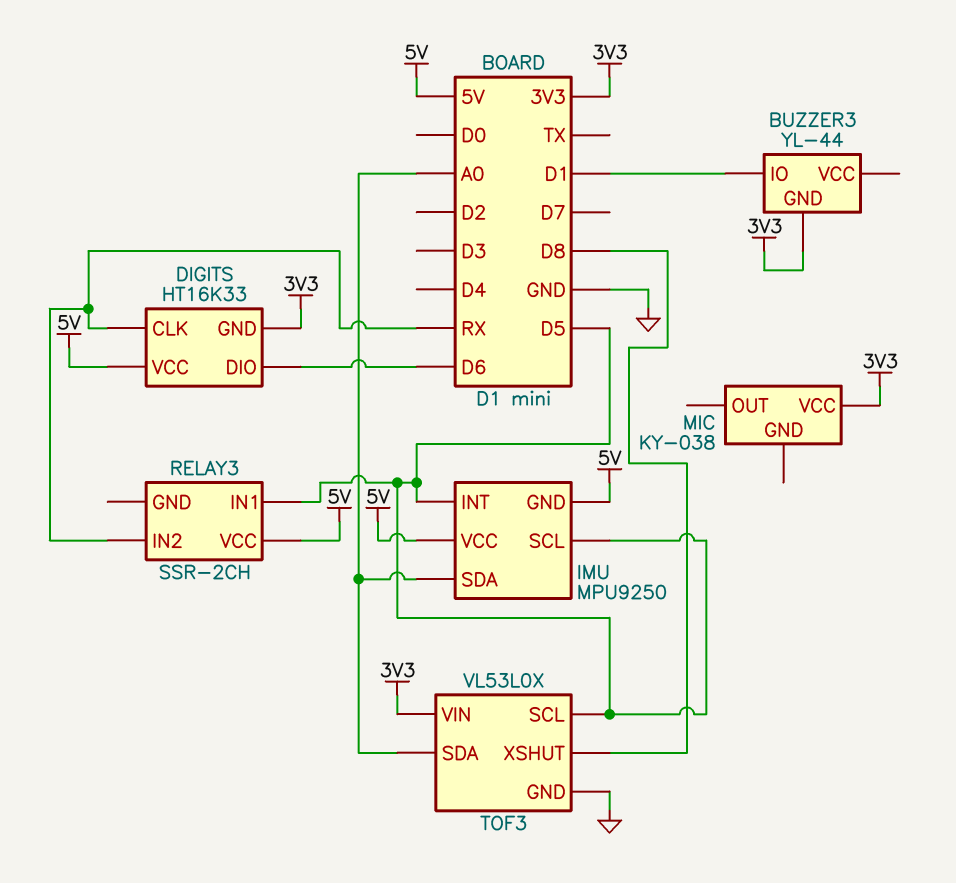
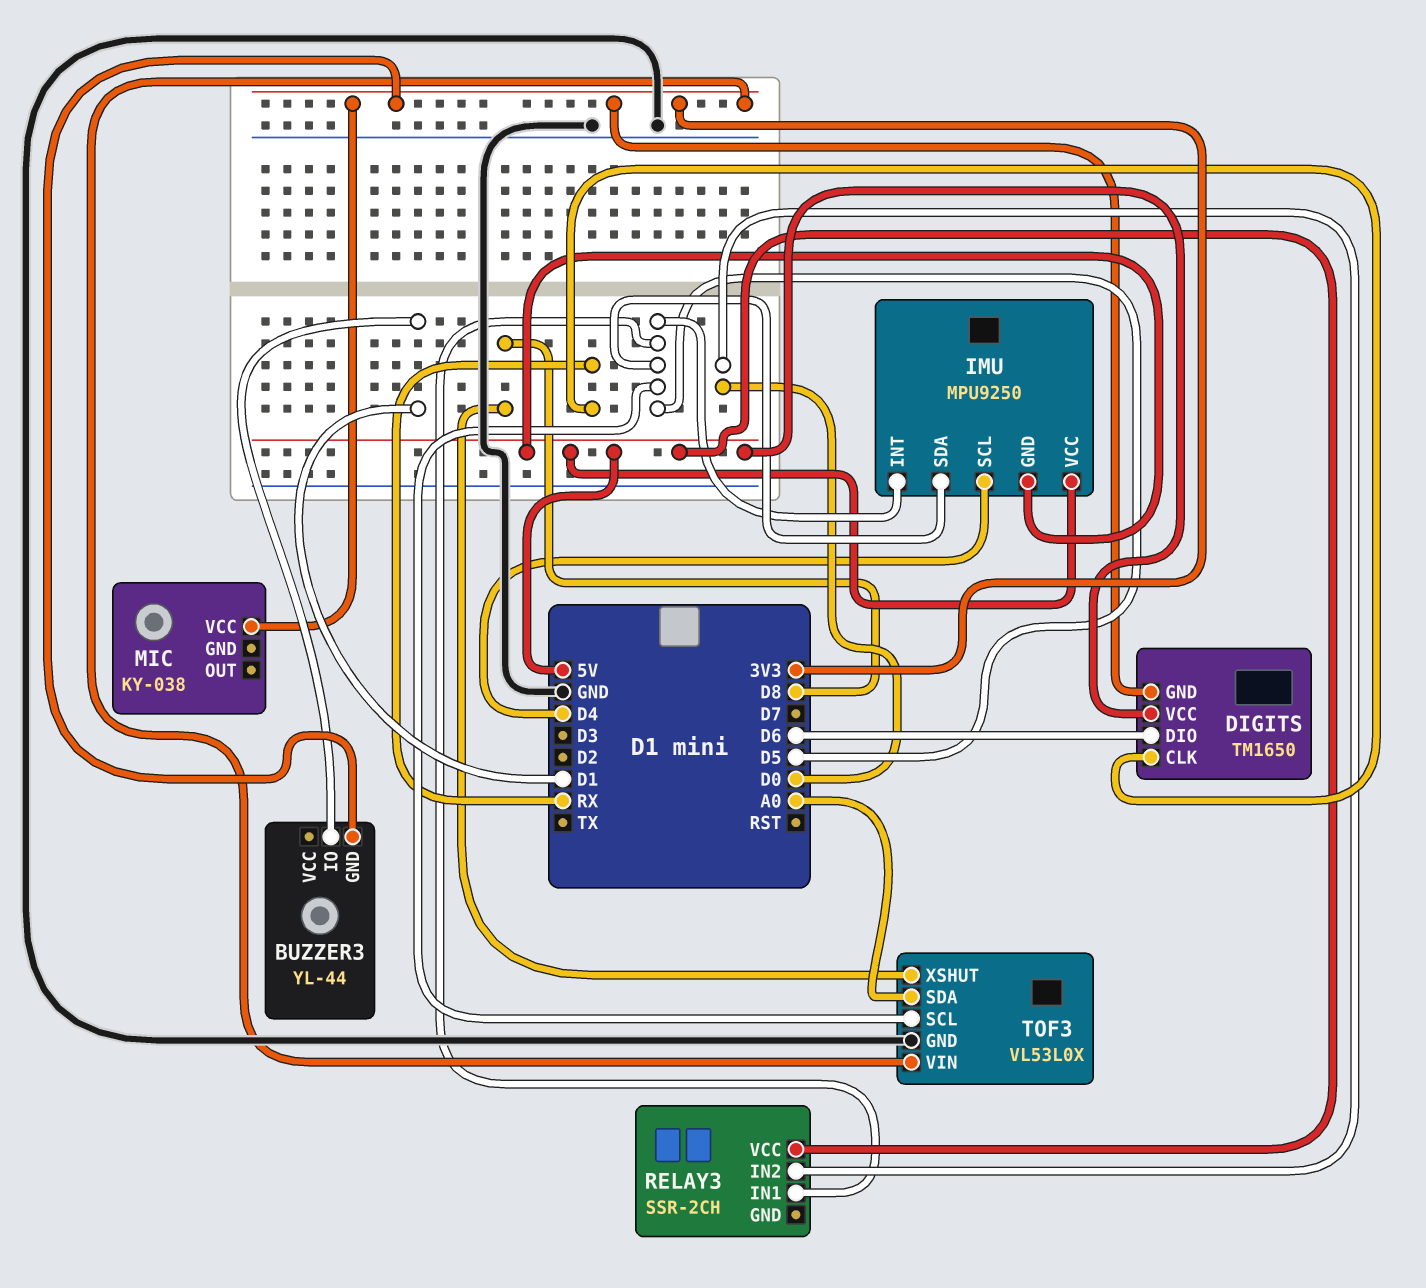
DIGITS: HT16K33 -> TM1650
IMU pin SCL: D5 -> D4
IMU pin SDA: A0 -> D5
RELAY3 pin IN2: RX -> D0

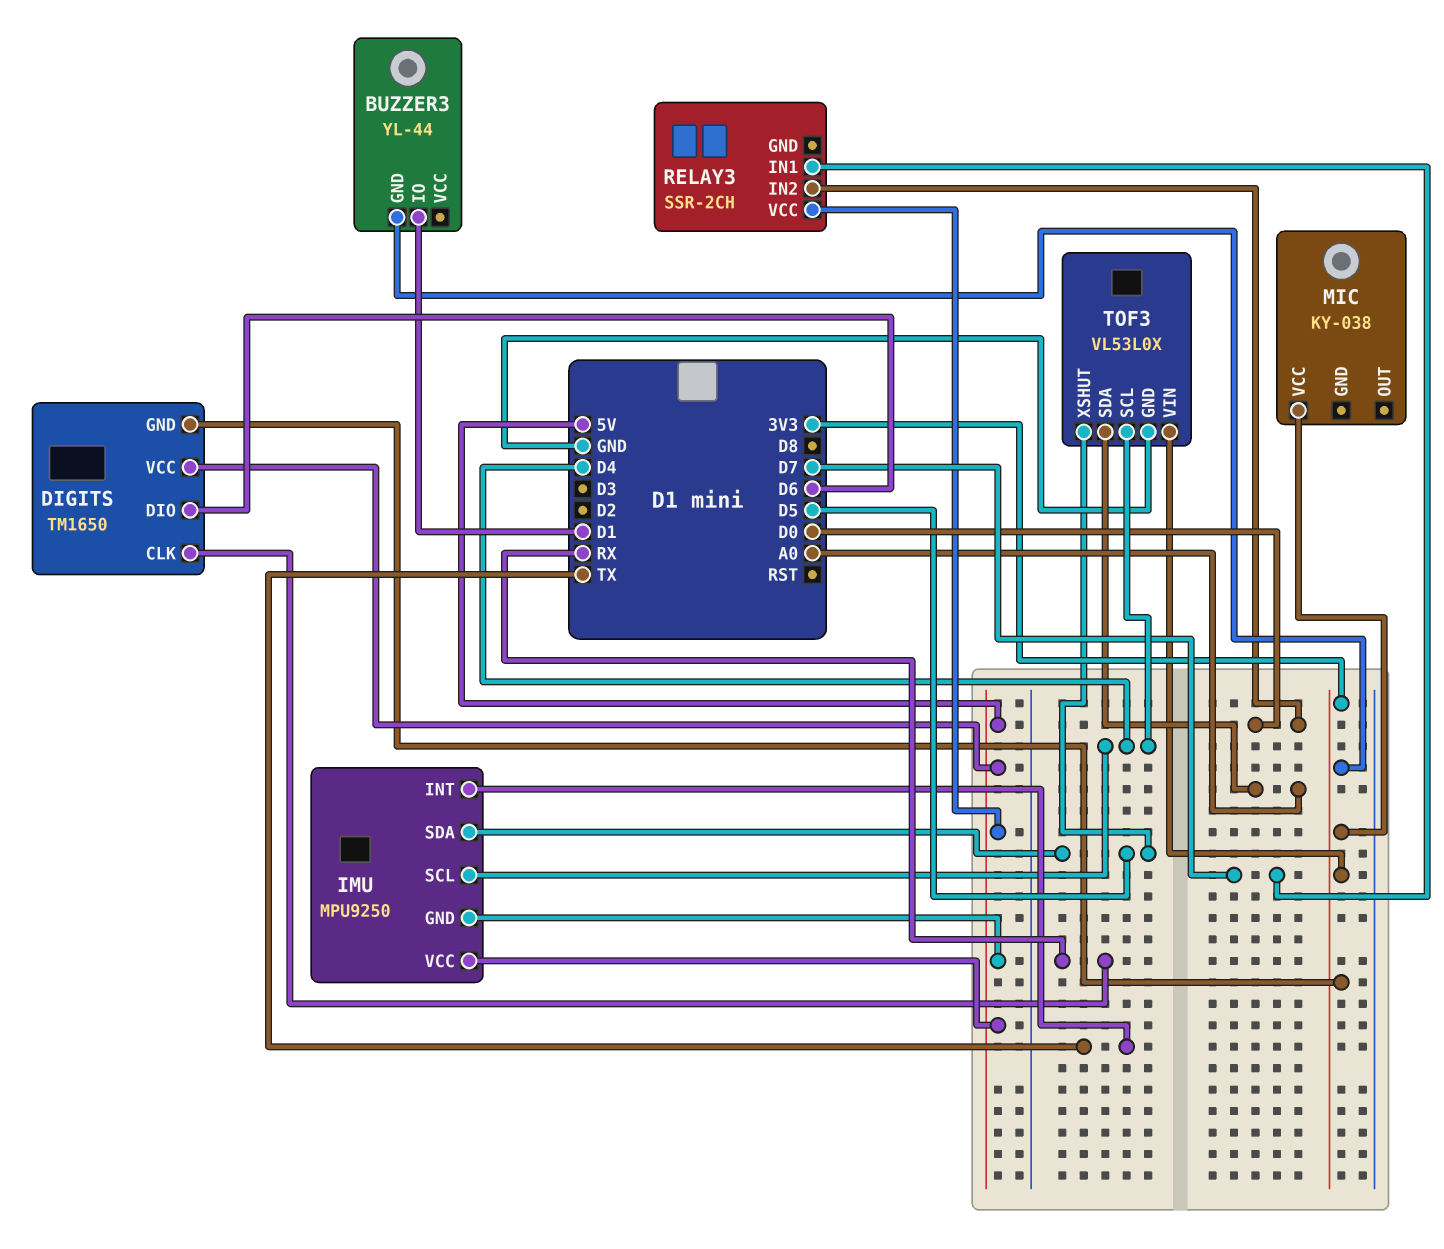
IMU pin INT: D5 -> TX
RELAY3 pin IN1: D5 -> D7
TOF3 pin SCL: D5 -> D4
TOF3 pin XSHUT: D8 -> D5

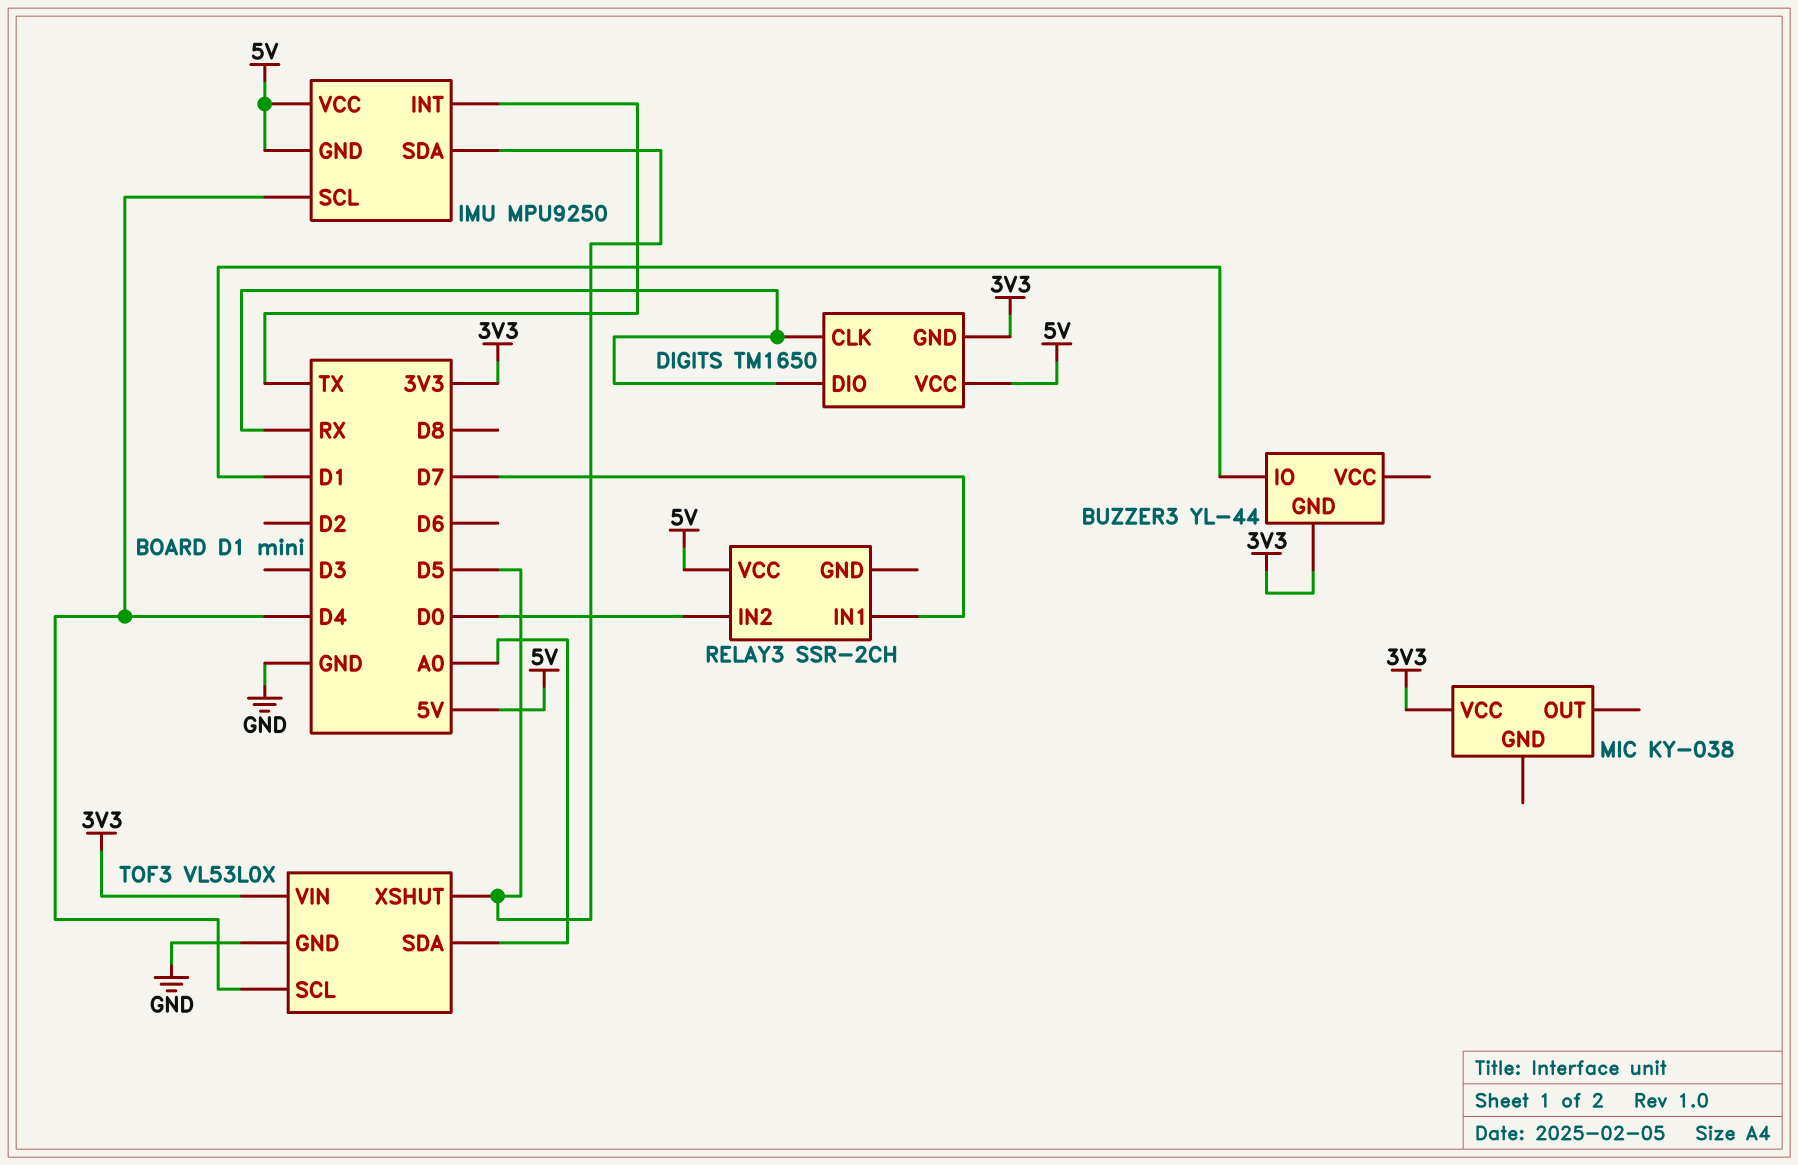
DIGITS pin DIO: D6 -> RX

